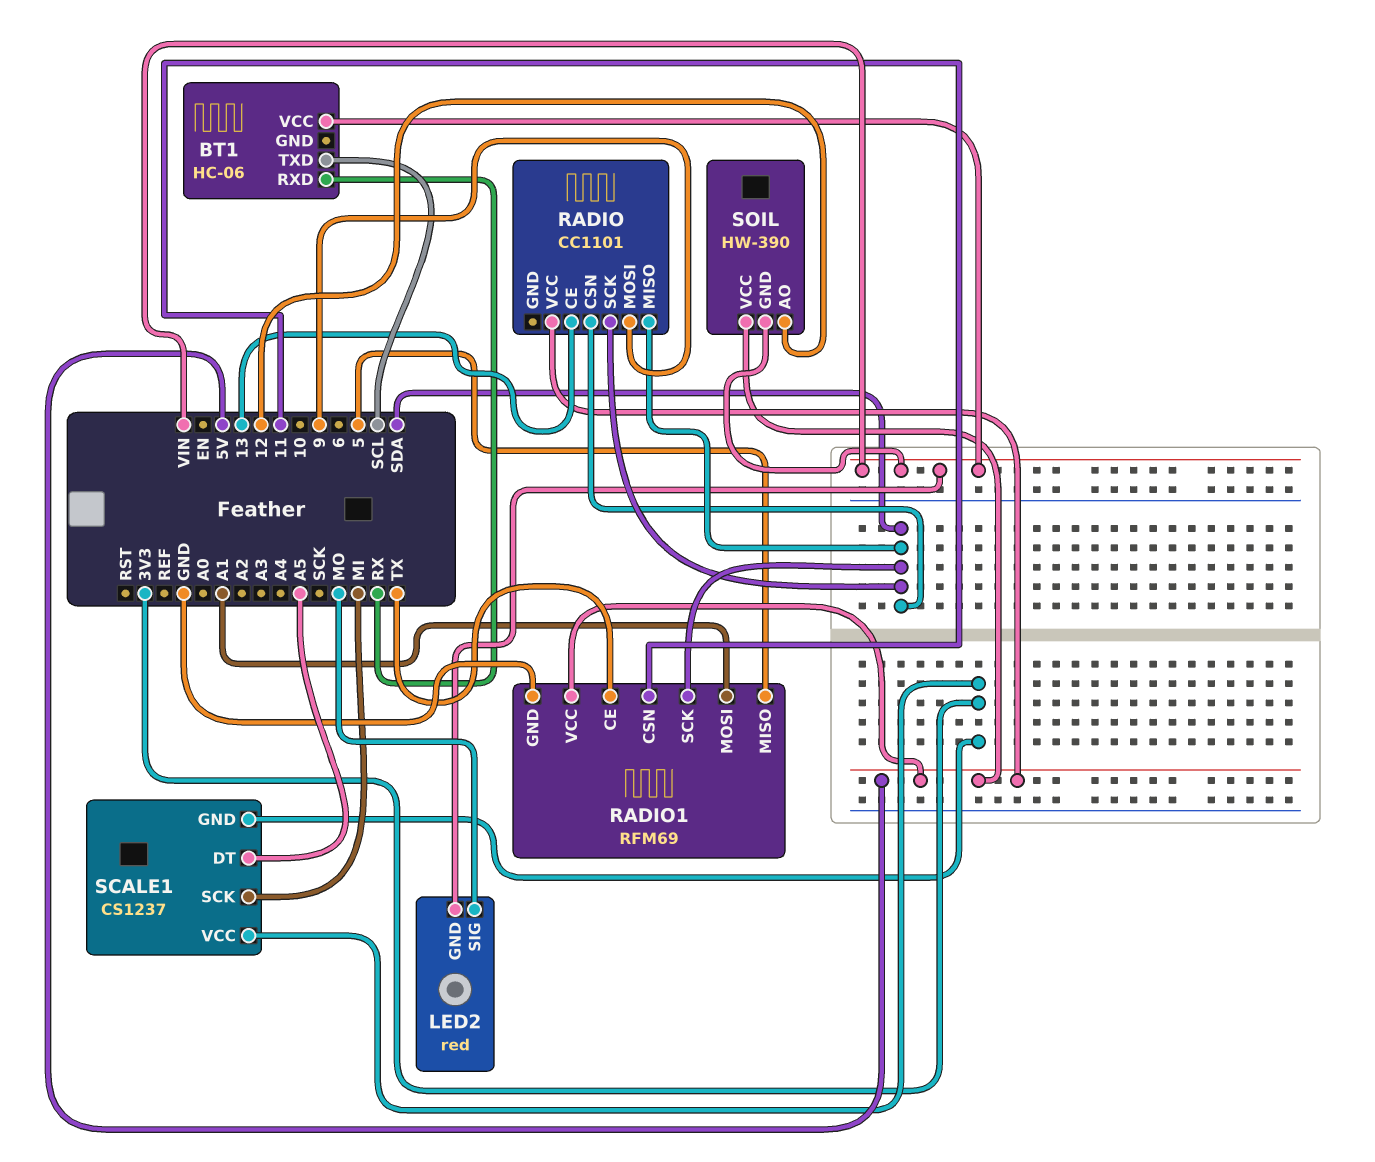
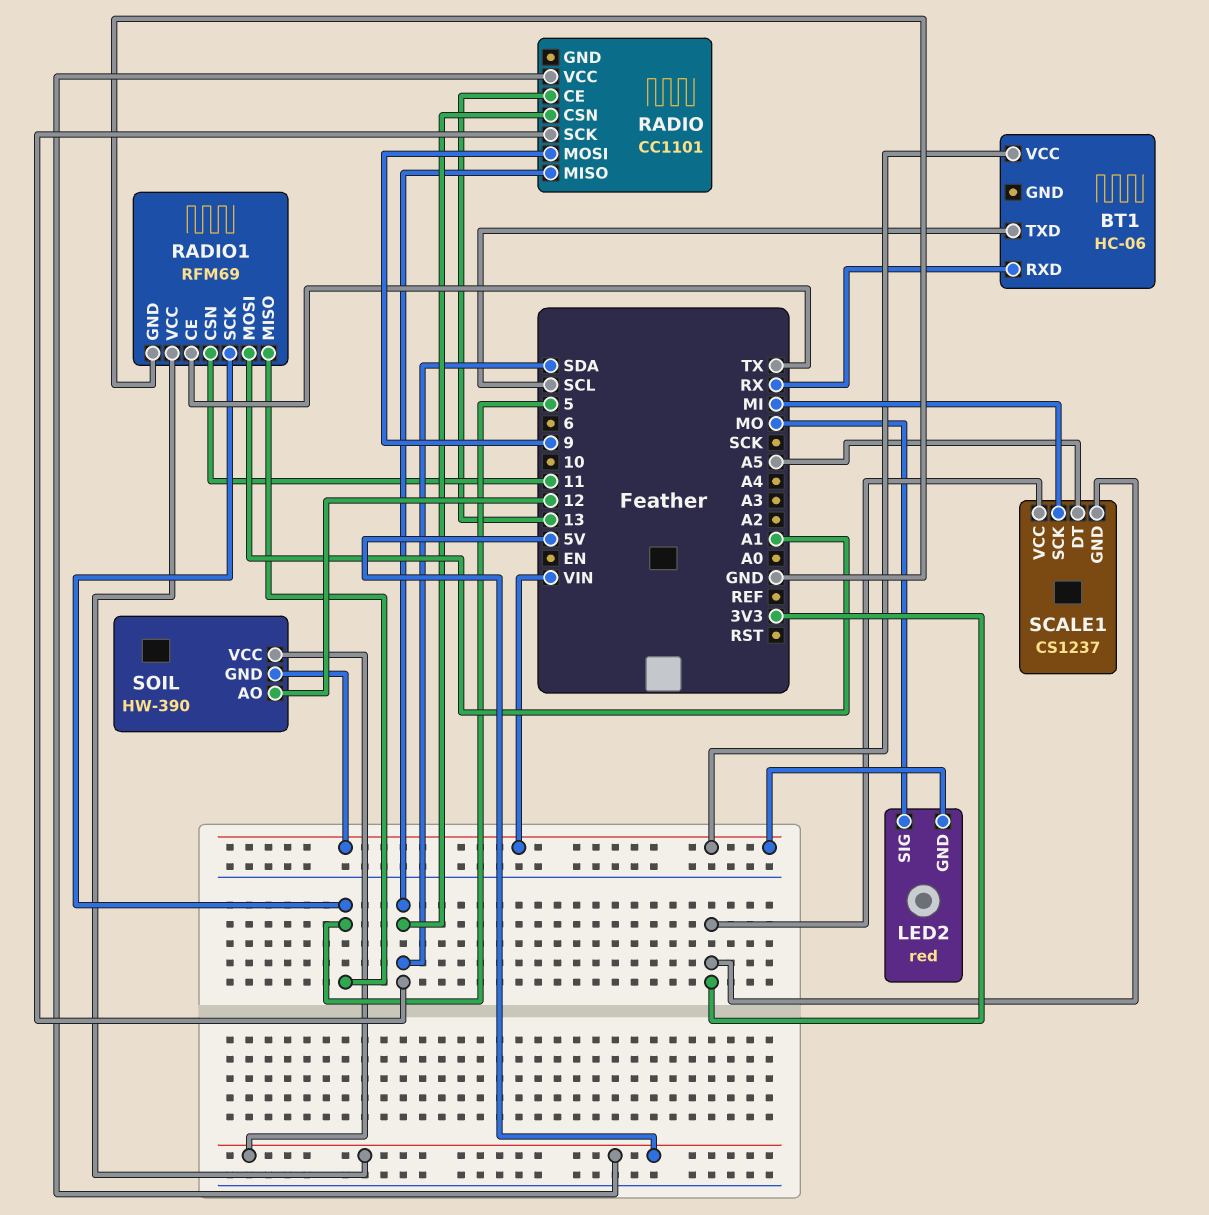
RADIO1 pin SCK: SDA -> 5

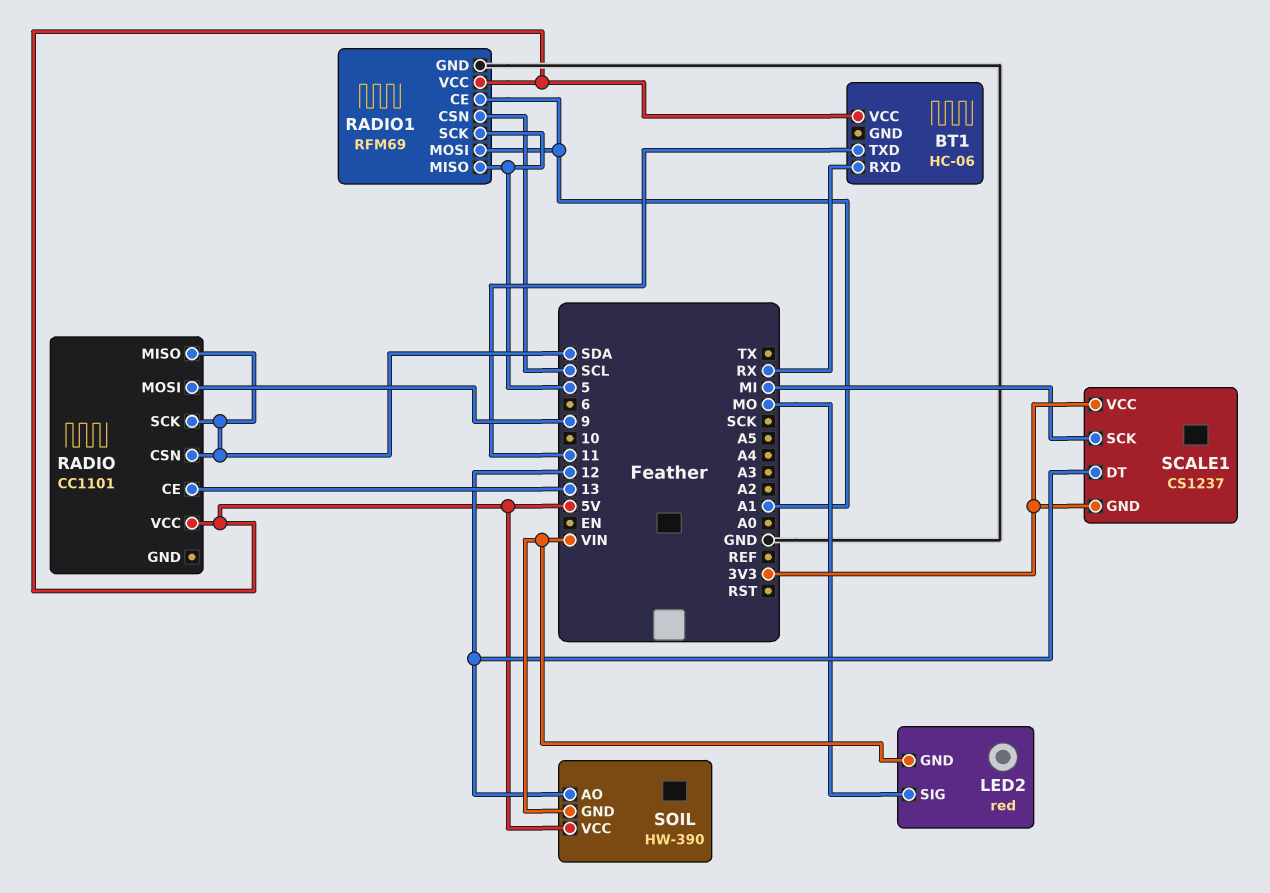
BT1 pin TXD: SCL -> 11
BT1 pin VCC: VIN -> 5V
RADIO1 pin CE: TX -> A1
RADIO1 pin CSN: 11 -> SCL
SCALE1 pin DT: A5 -> 12

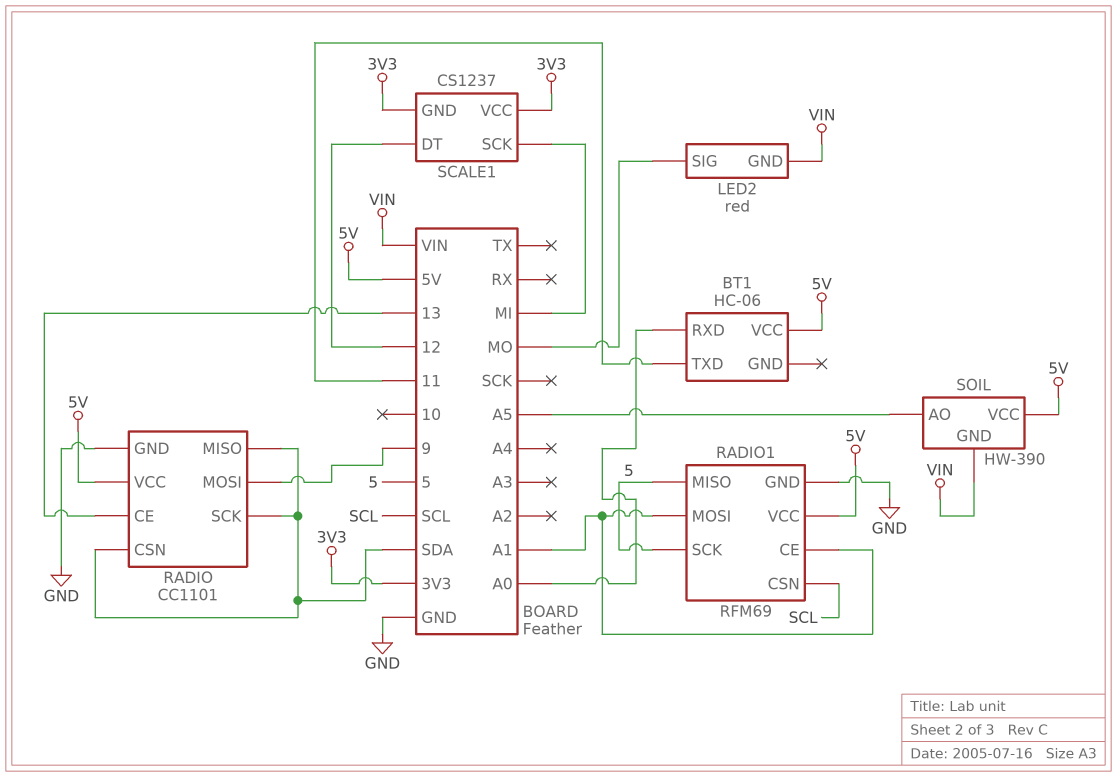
BT1 pin RXD: RX -> A0
RADIO pin GND: none -> GND
SOIL pin AO: 12 -> A5

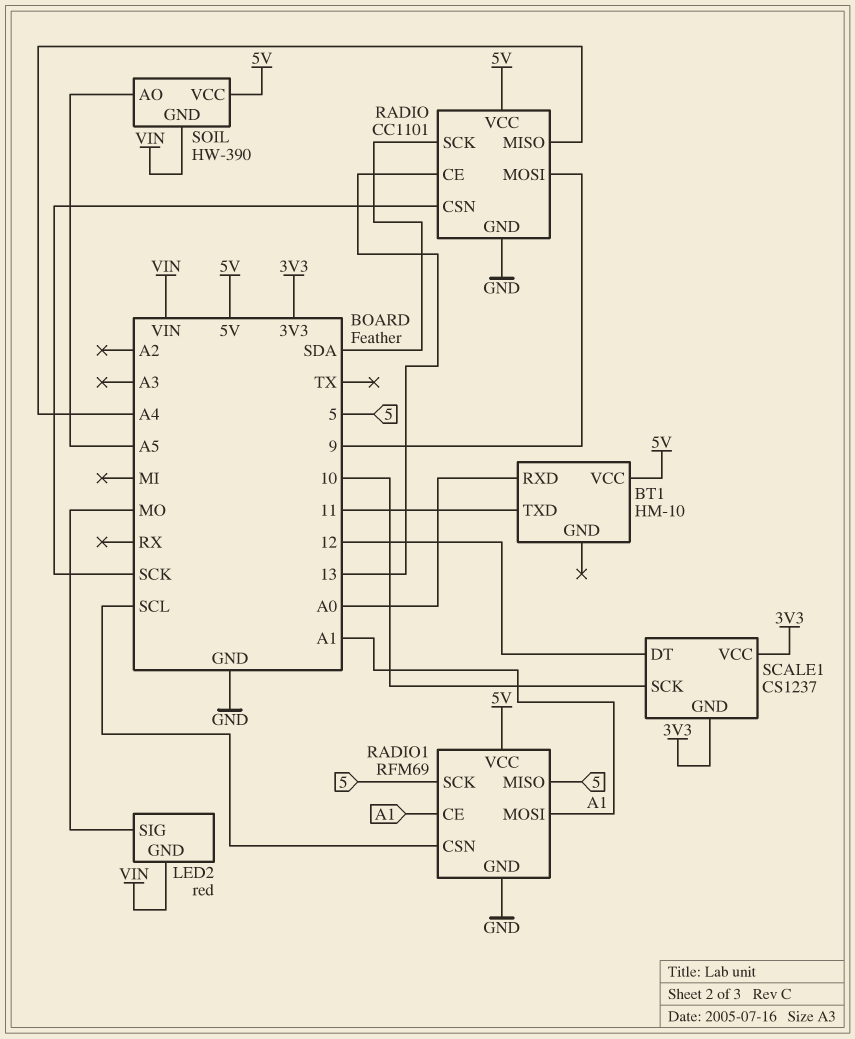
BT1: HC-06 -> HM-10
RADIO pin CSN: SDA -> SCK
RADIO pin MISO: SDA -> A4
SCALE1 pin SCK: MI -> 10

